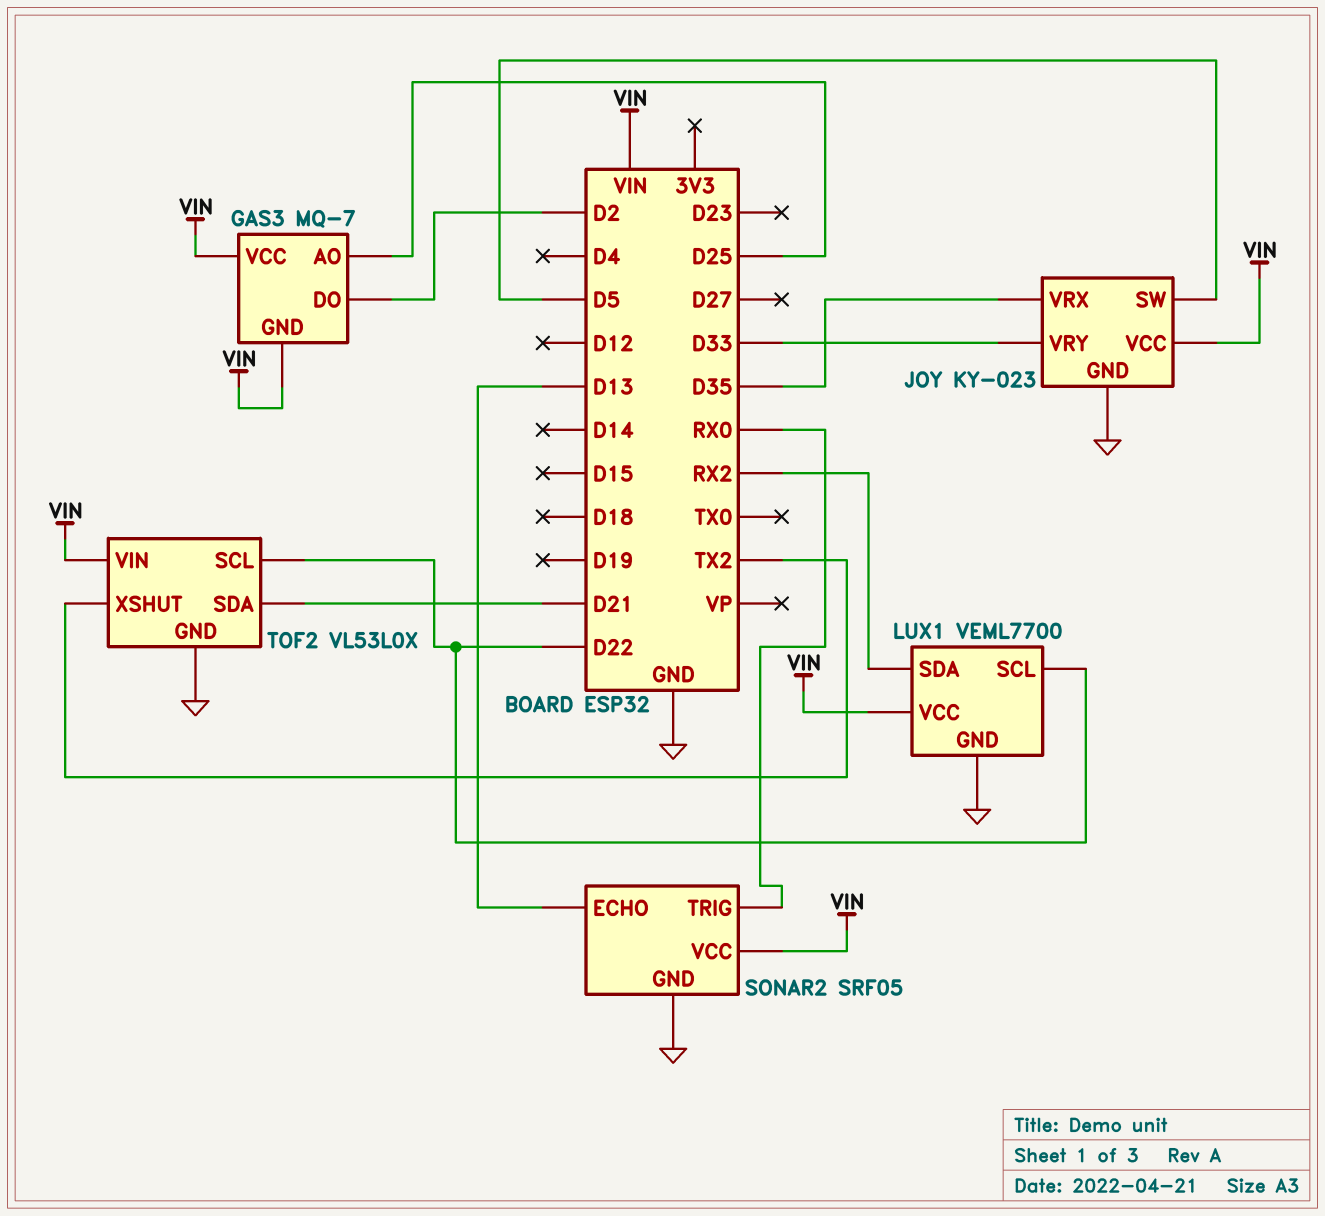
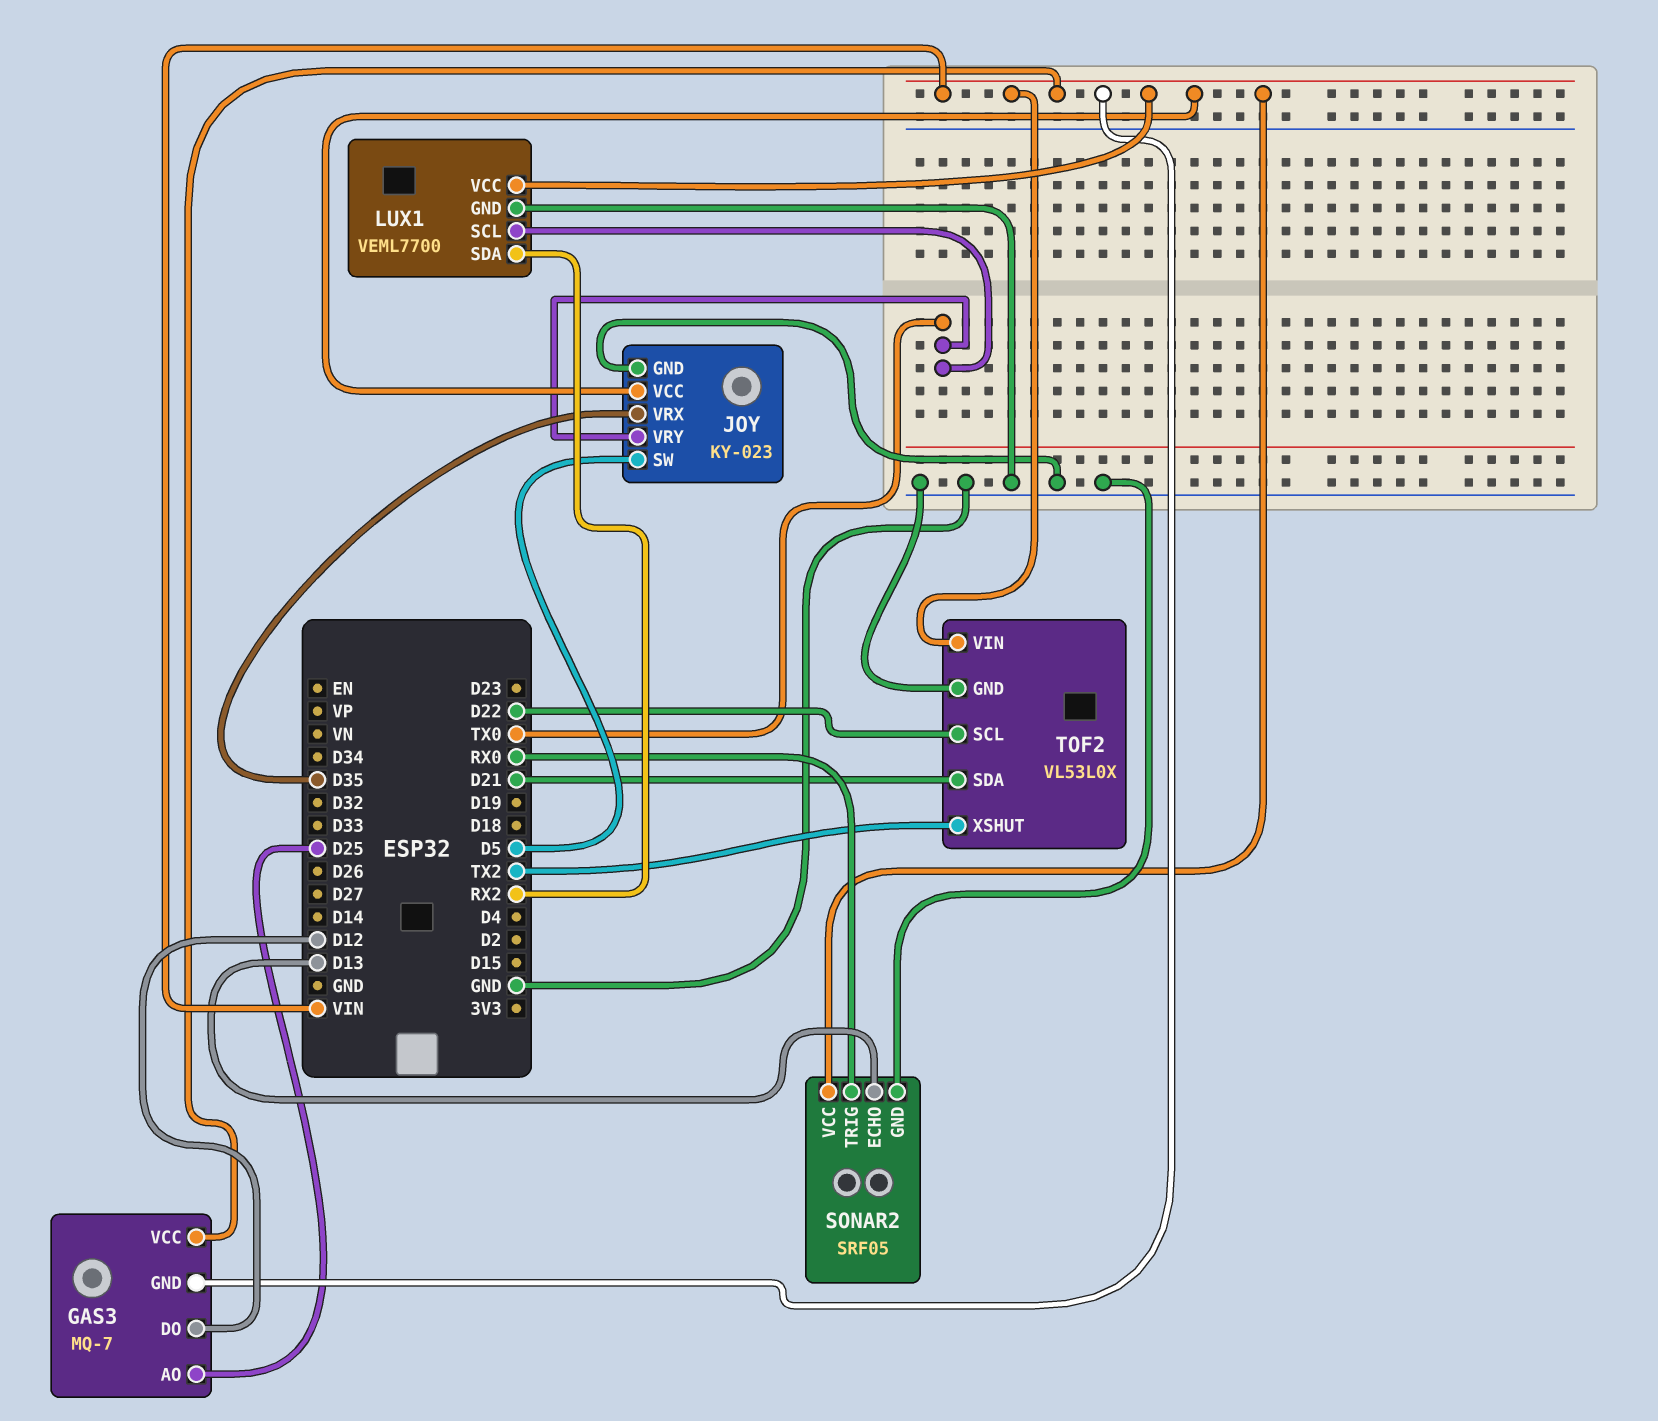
GAS3 pin DO: D2 -> D12
JOY pin VRY: D33 -> TX0
LUX1 pin SCL: D22 -> TX0

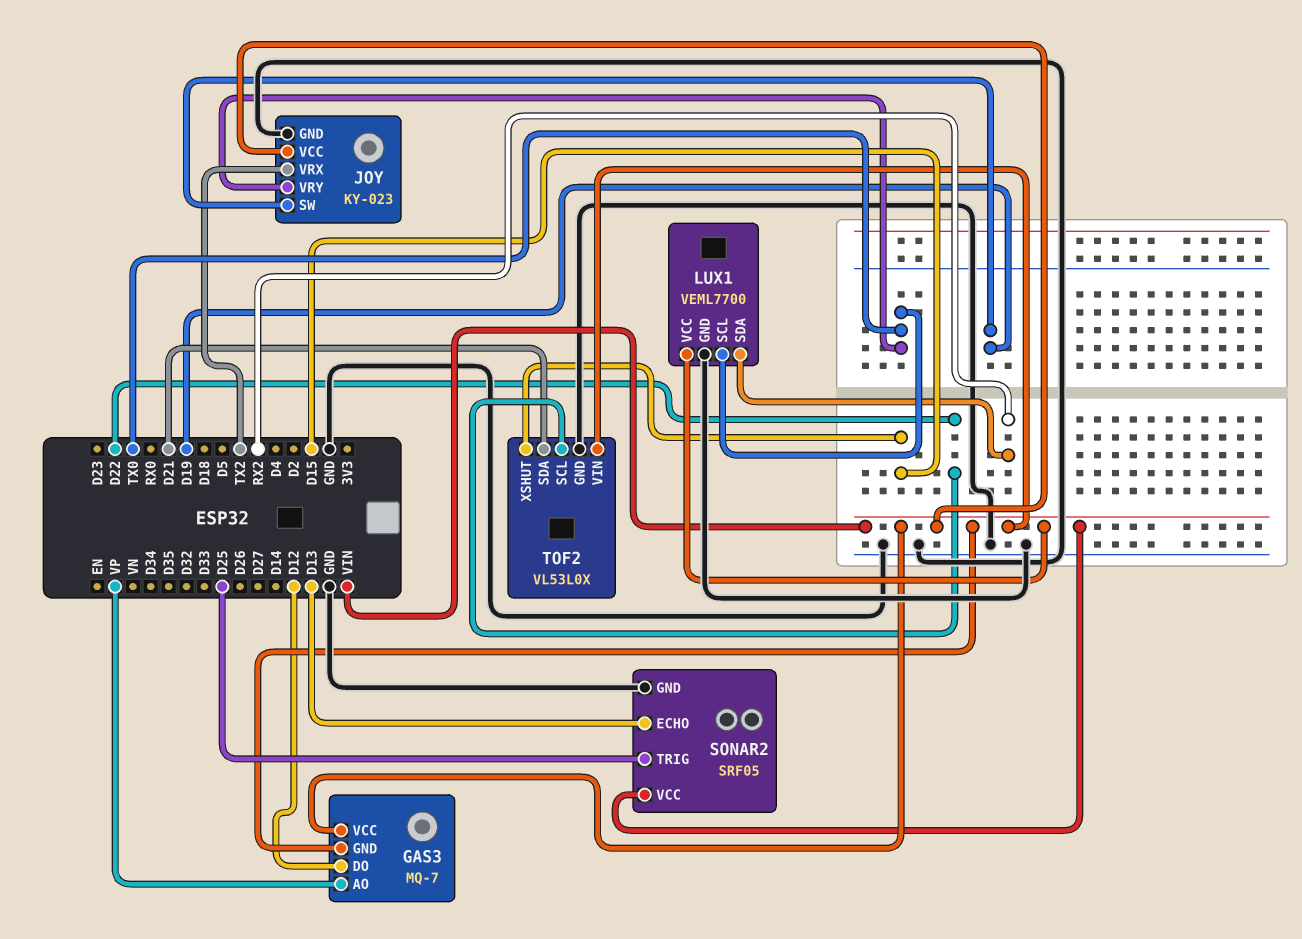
GAS3 pin AO: D25 -> VP
JOY pin SW: D5 -> D19
JOY pin VRX: D35 -> TX2
SONAR2 pin TRIG: RX0 -> D25
TOF2 pin XSHUT: TX2 -> D15

